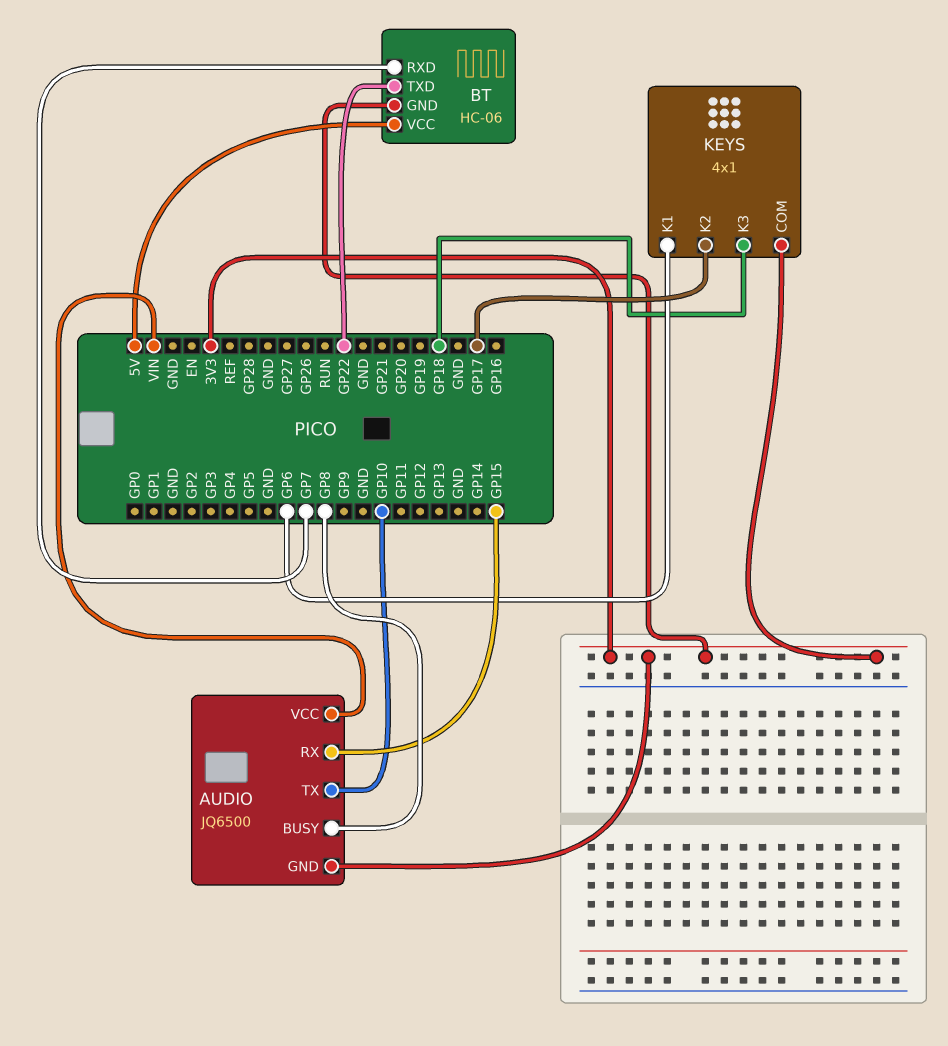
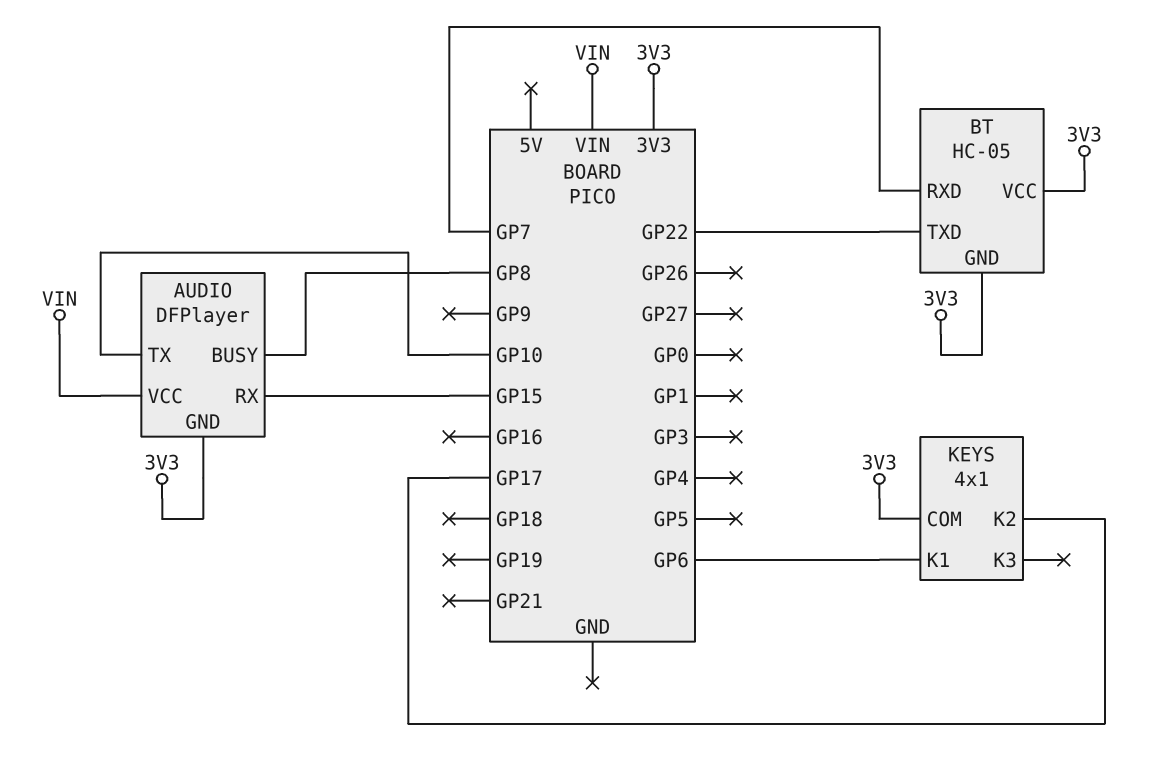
AUDIO: JQ6500 -> DFPlayer
BT: HC-06 -> HC-05
BT pin VCC: 5V -> 3V3
KEYS pin K3: GP18 -> none

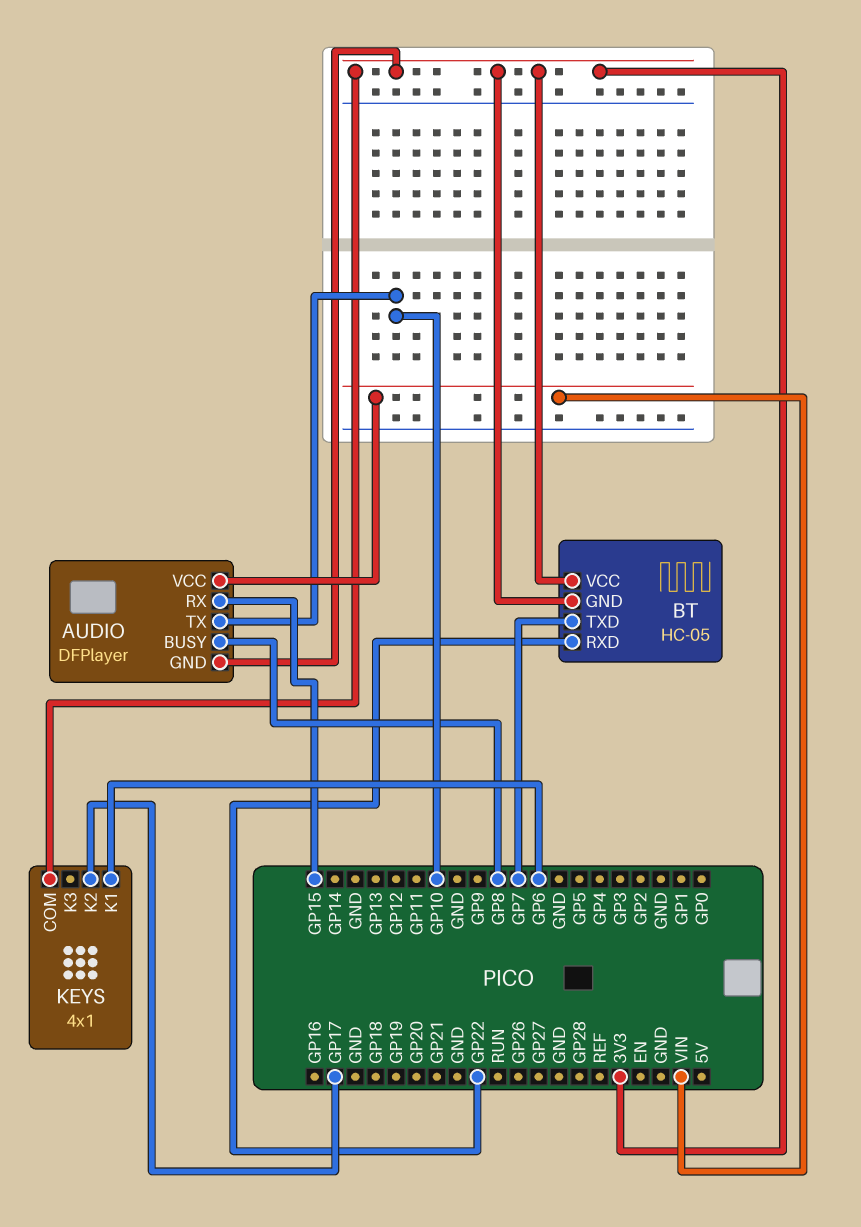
BT pin RXD: GP7 -> GP22
BT pin TXD: GP22 -> GP7

